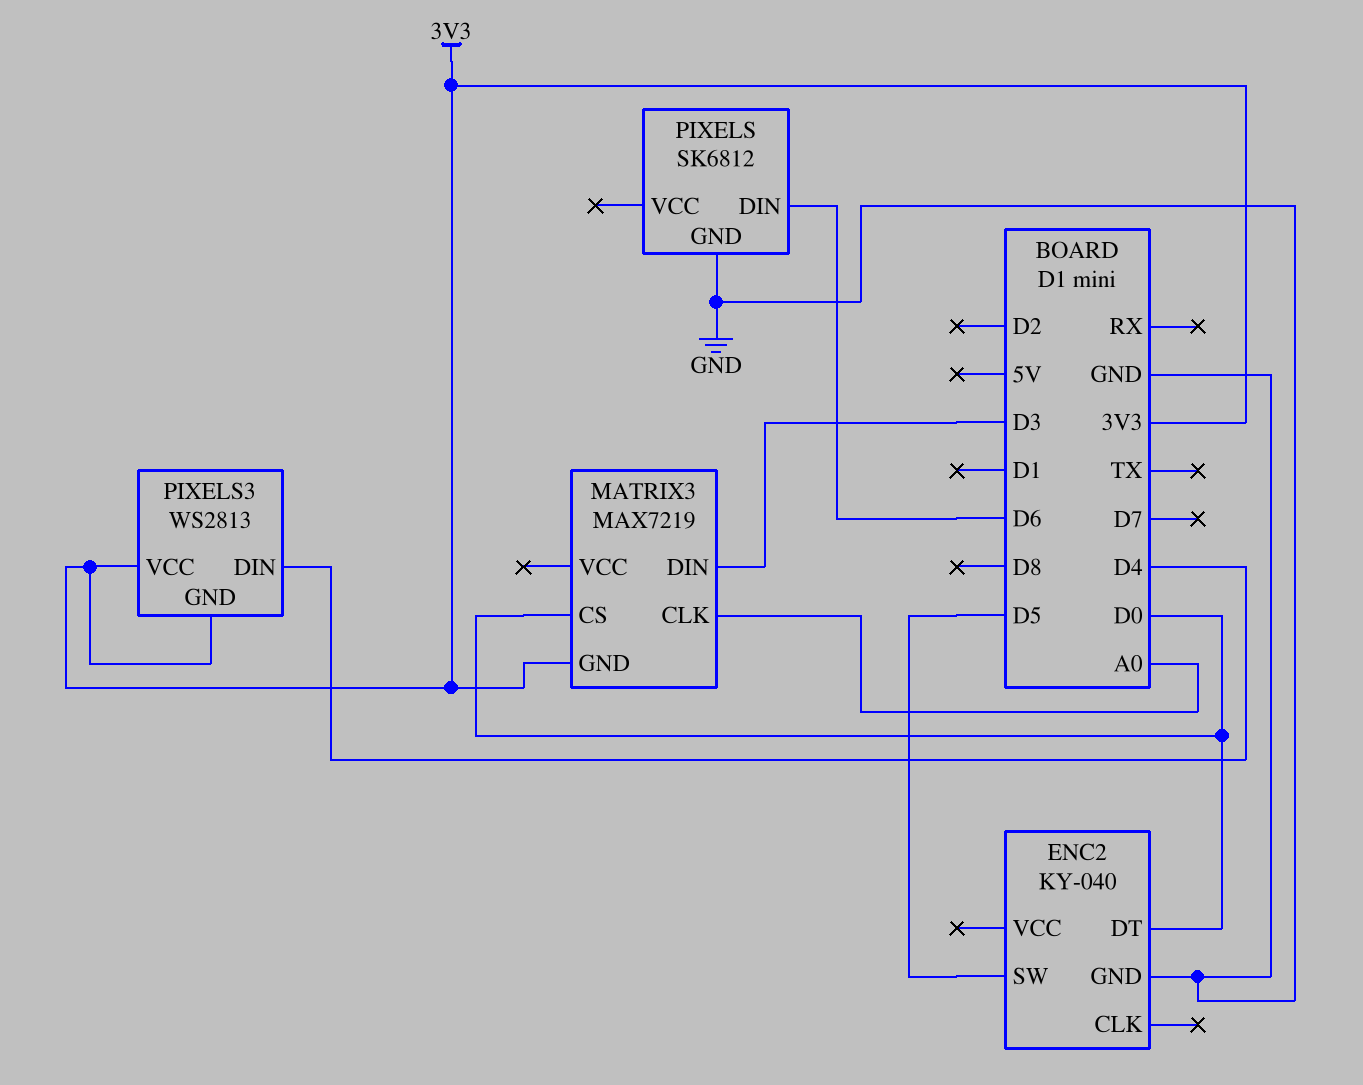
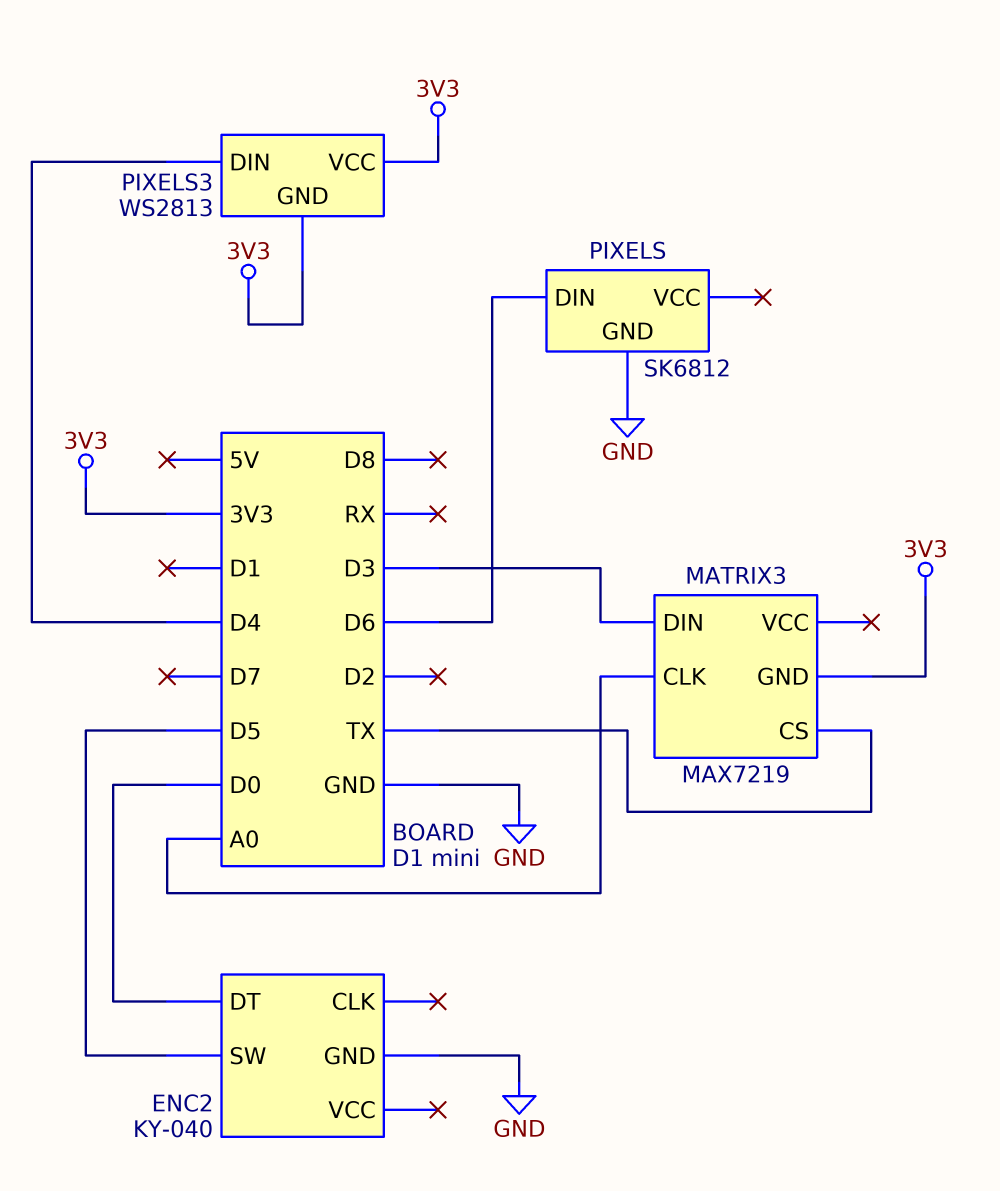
MATRIX3 pin CS: D0 -> TX

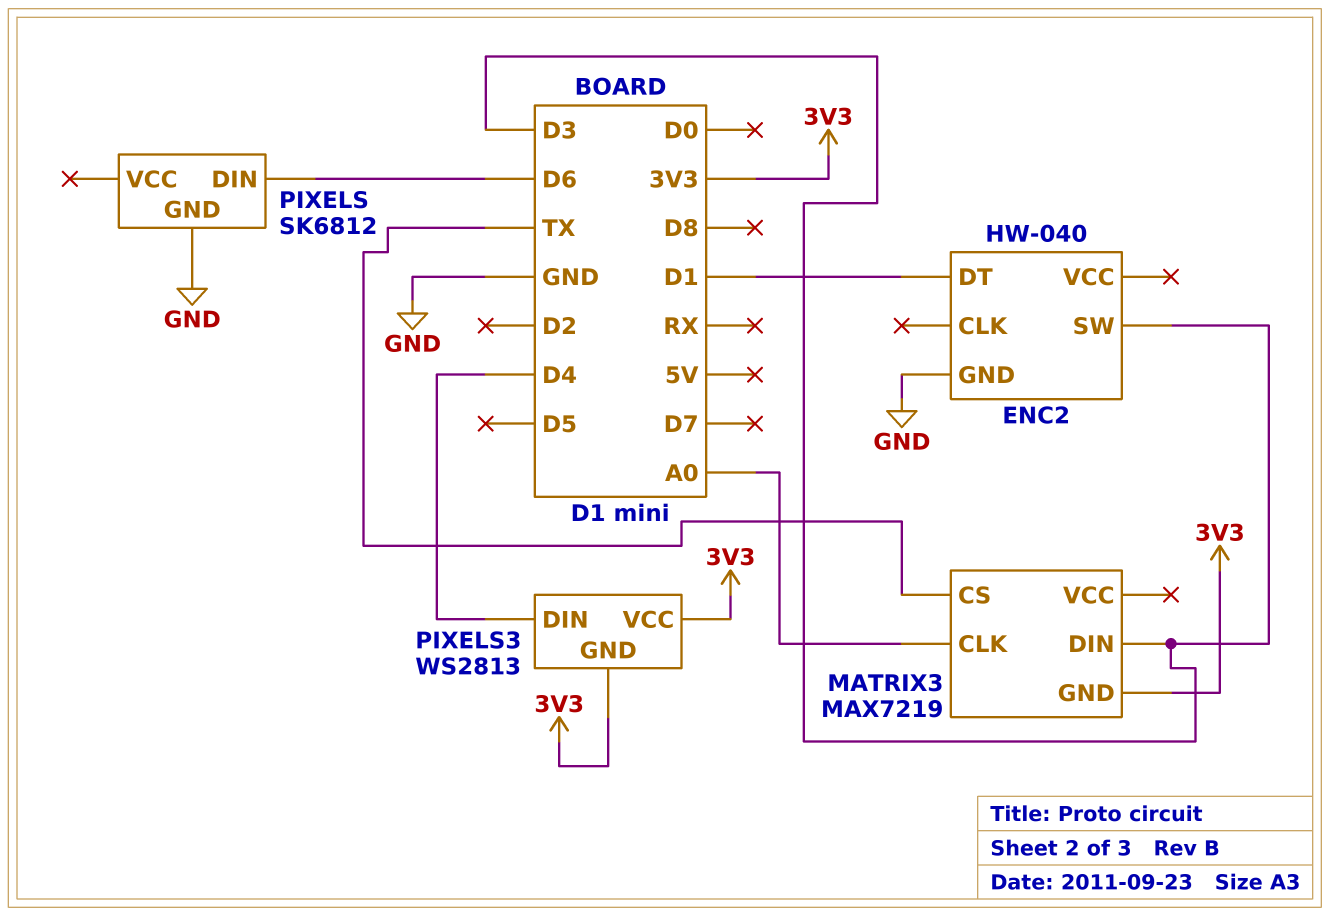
ENC2: KY-040 -> HW-040
ENC2 pin DT: D0 -> D1
ENC2 pin SW: D5 -> D3

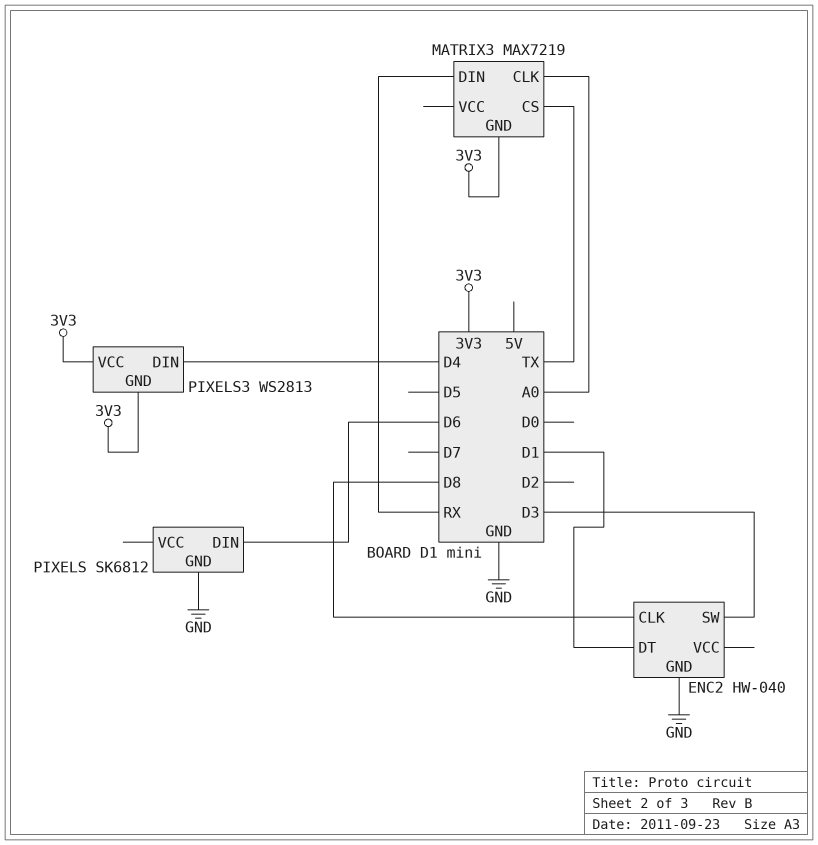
ENC2 pin CLK: none -> D8
MATRIX3 pin DIN: D3 -> RX

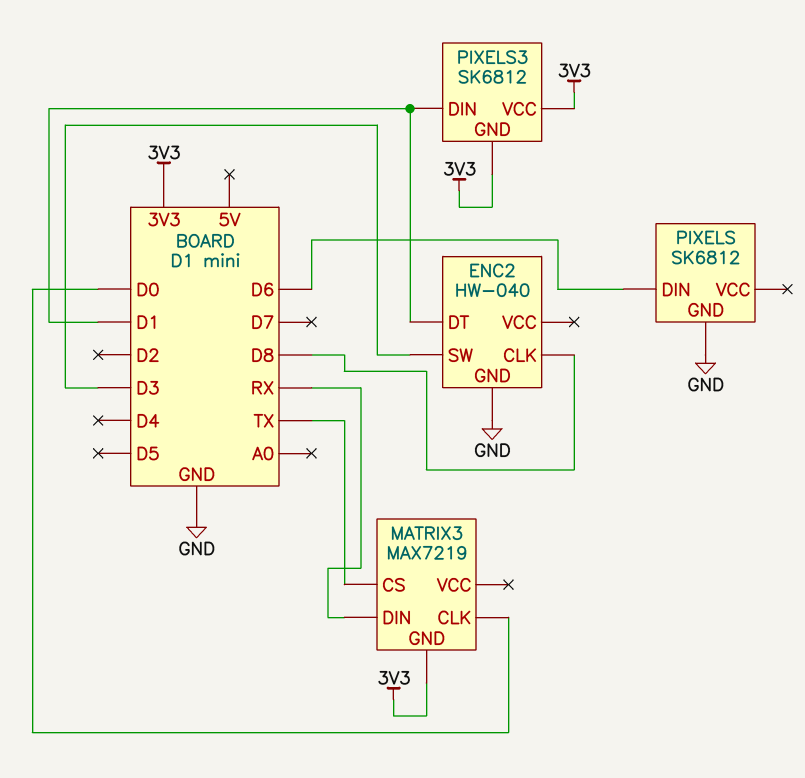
MATRIX3 pin CLK: A0 -> D0
PIXELS3: WS2813 -> SK6812
PIXELS3 pin DIN: D4 -> D1

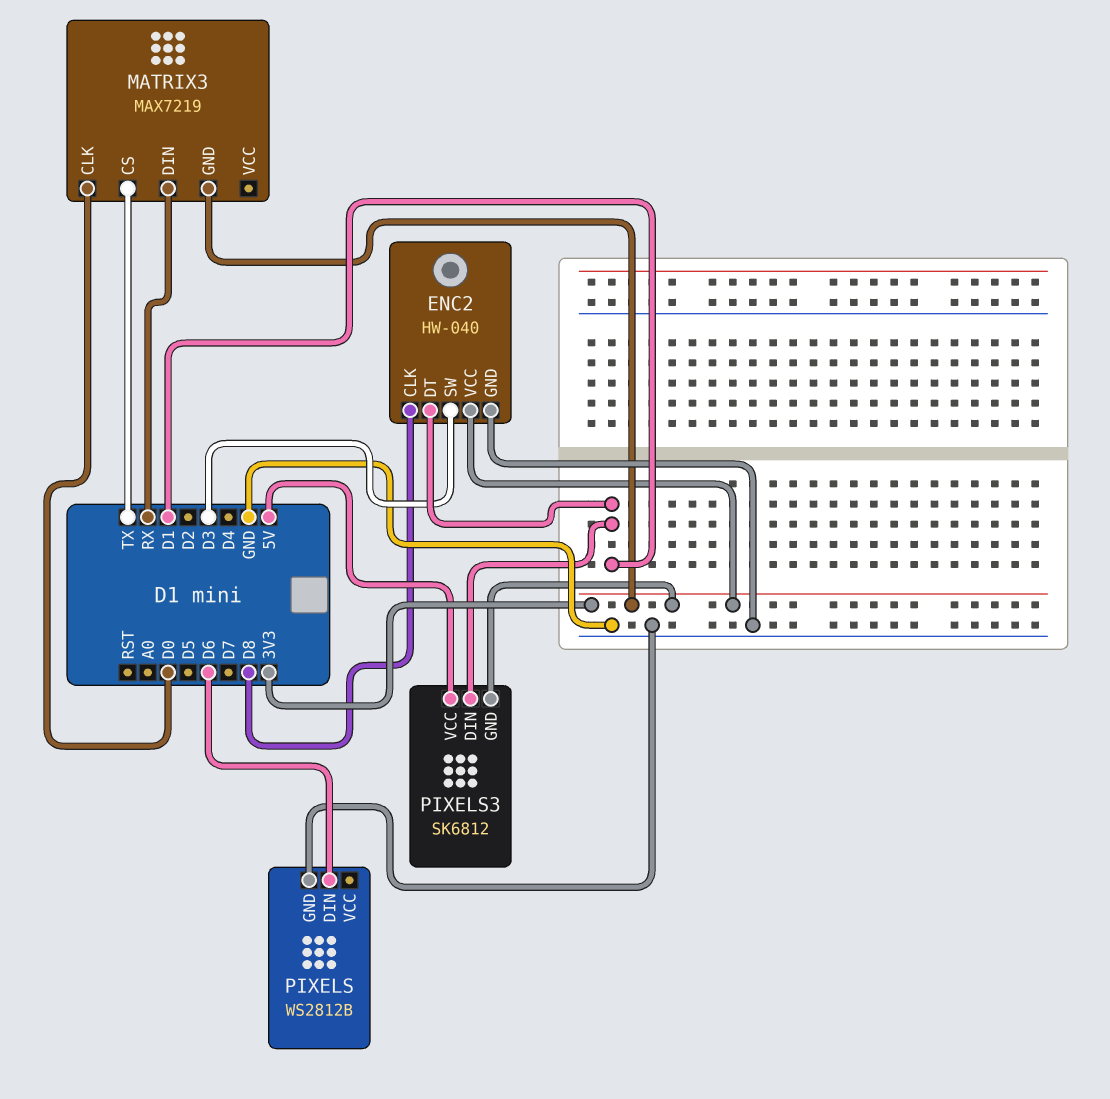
ENC2 pin VCC: none -> 3V3
PIXELS: SK6812 -> WS2812B
PIXELS3 pin VCC: 3V3 -> 5V

